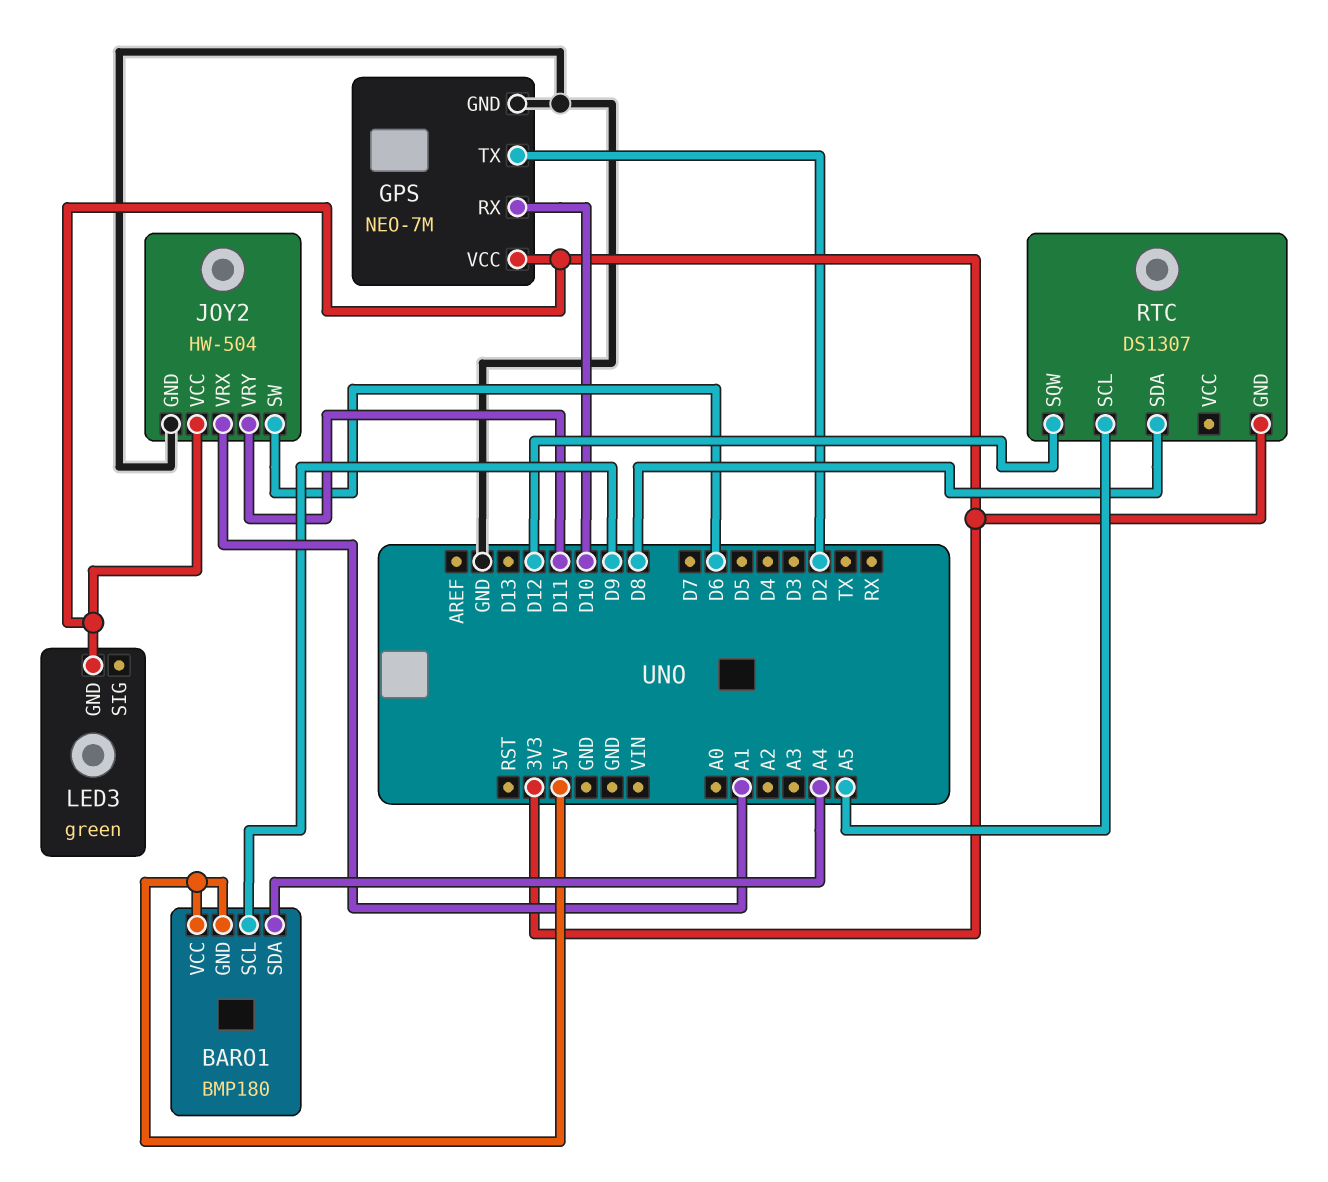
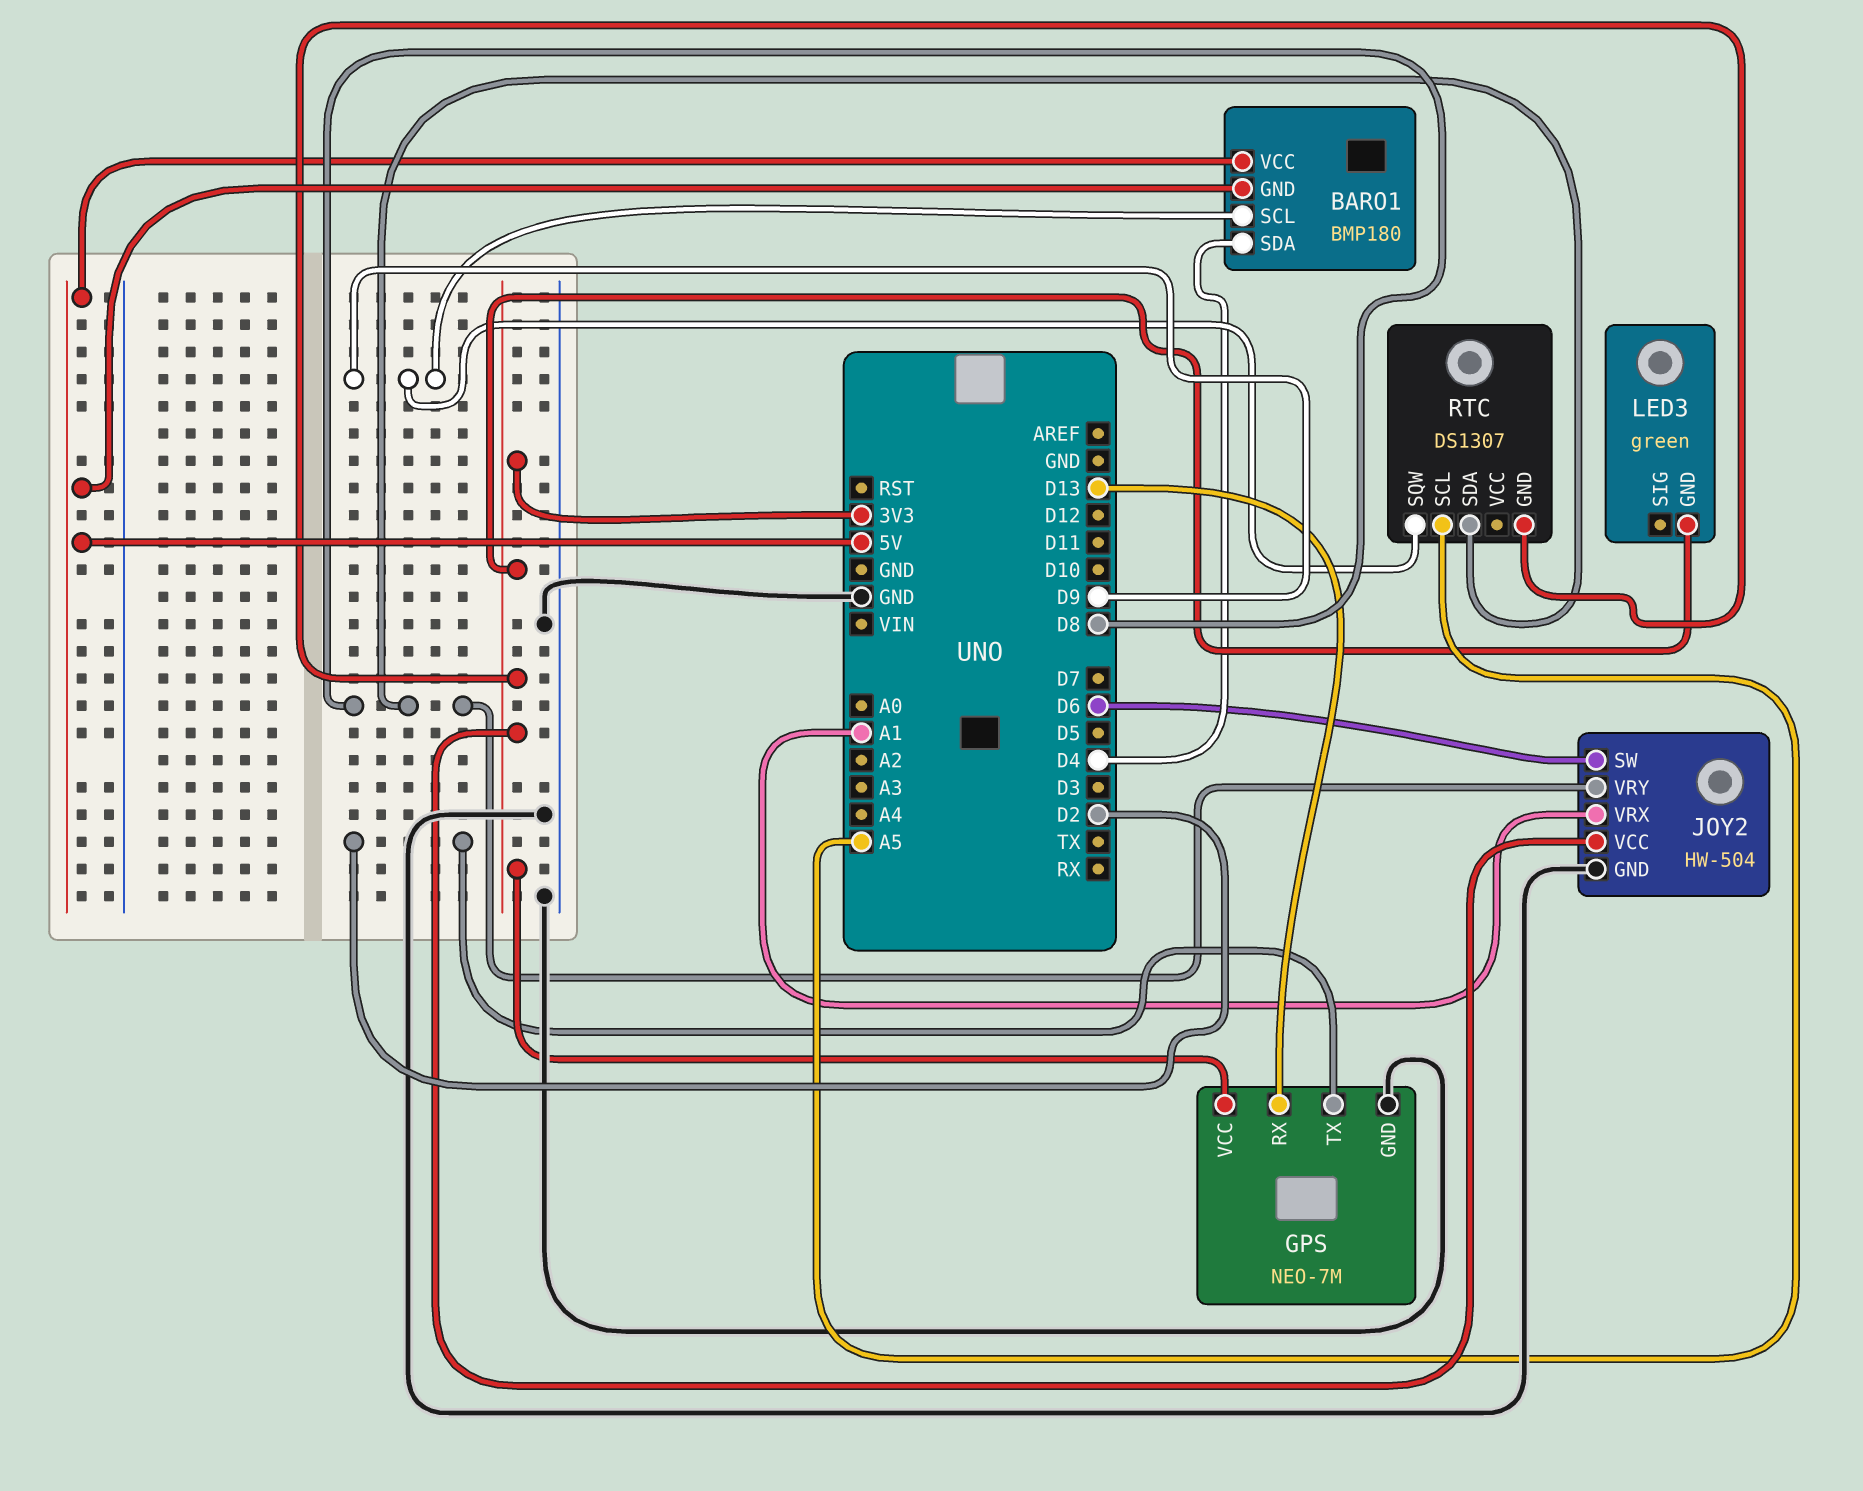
BARO1 pin SDA: A4 -> D4
GPS pin RX: D10 -> D13
JOY2 pin VRY: D11 -> D8
RTC pin SQW: D12 -> D9

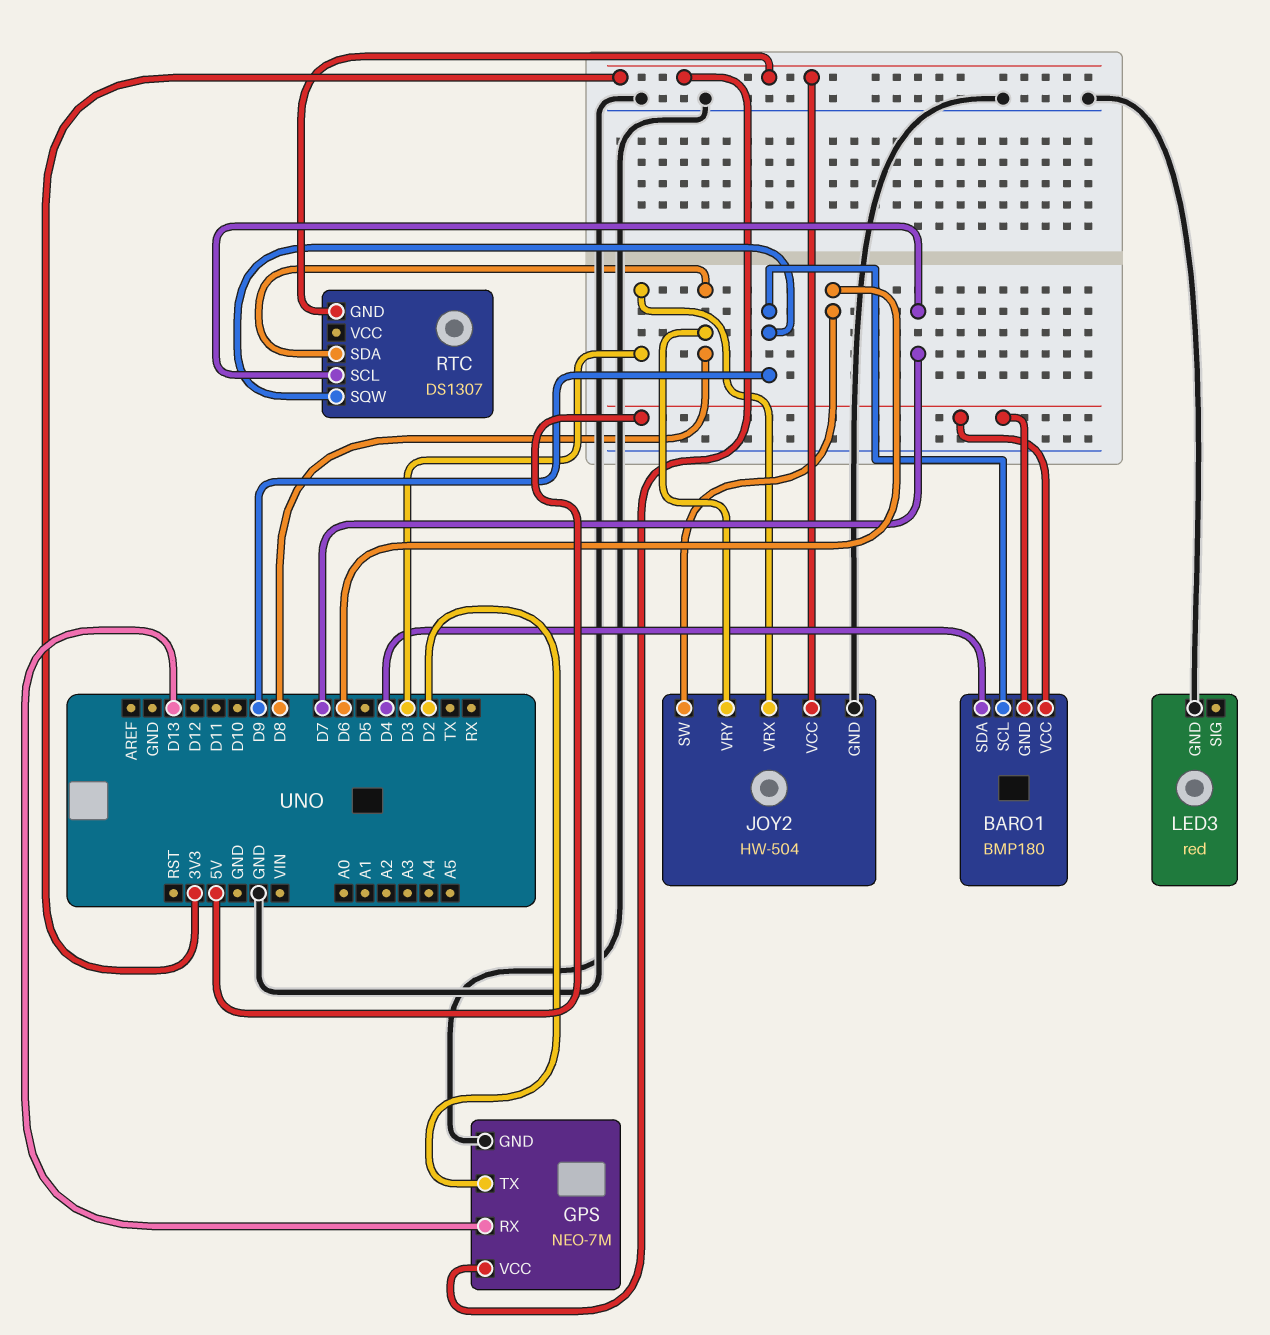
JOY2 pin VRX: A1 -> D3
LED3: green -> red
LED3 pin GND: 3V3 -> GND
RTC pin SCL: A5 -> D7

